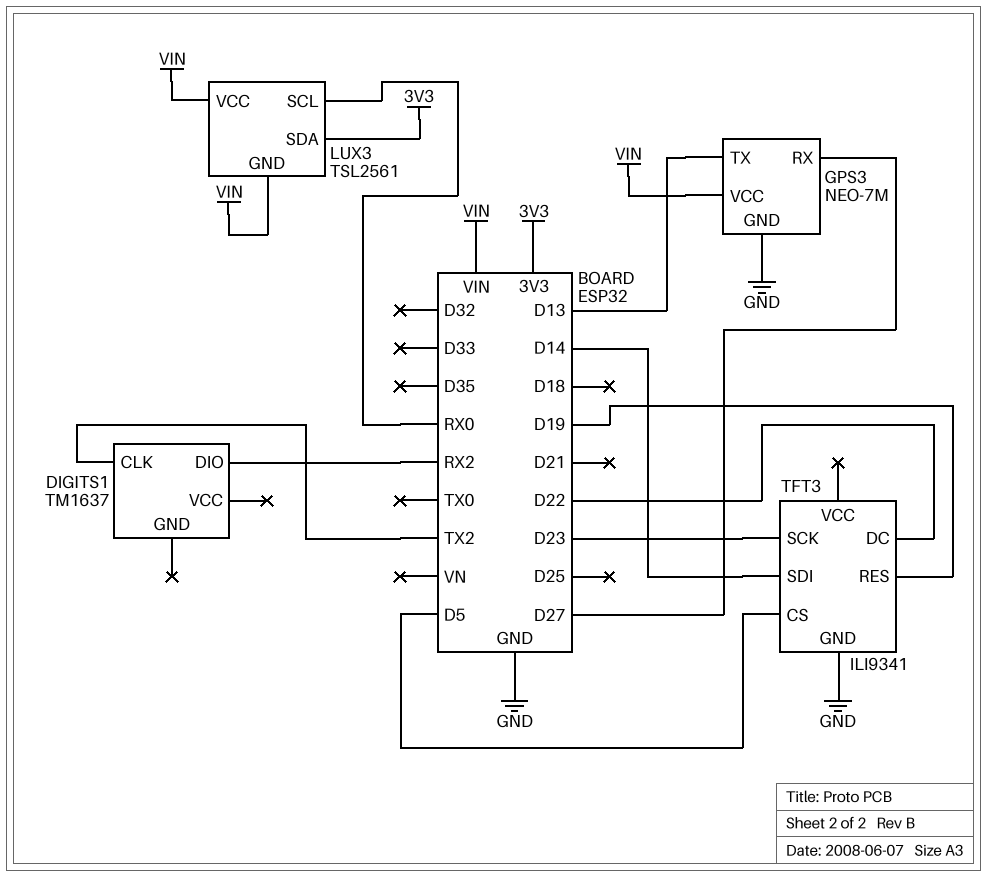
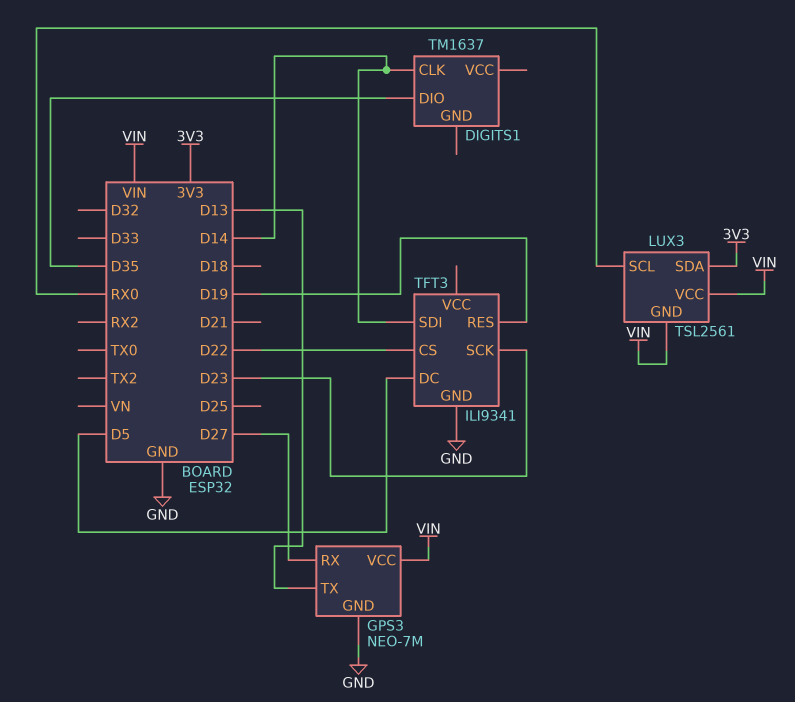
DIGITS1 pin CLK: TX2 -> D14
DIGITS1 pin DIO: RX2 -> D35
TFT3 pin CS: D5 -> D22
TFT3 pin DC: D22 -> D5

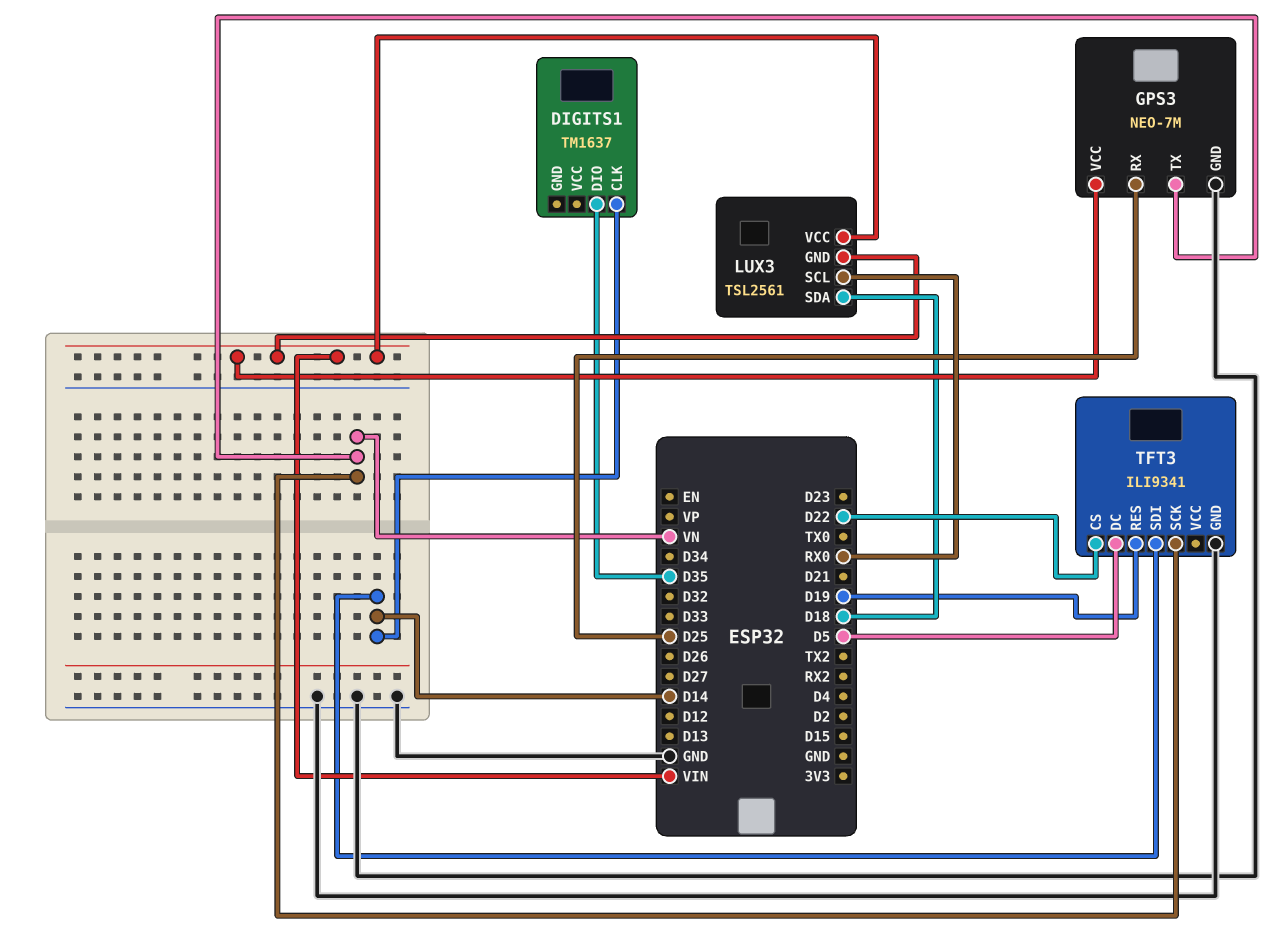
GPS3 pin RX: D27 -> D25
GPS3 pin TX: D13 -> VN
LUX3 pin SDA: 3V3 -> D18
TFT3 pin SCK: D23 -> VN

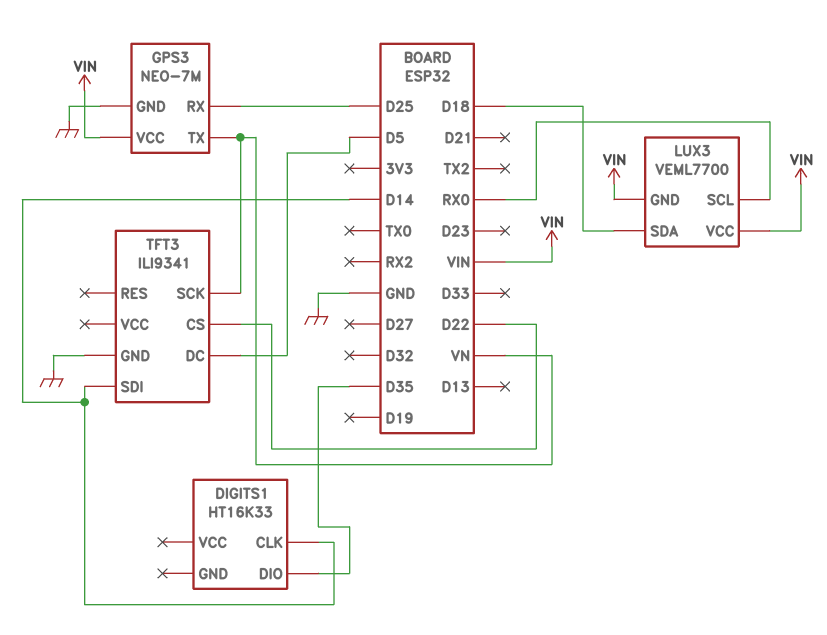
DIGITS1: TM1637 -> HT16K33
LUX3: TSL2561 -> VEML7700
TFT3 pin RES: D19 -> none

